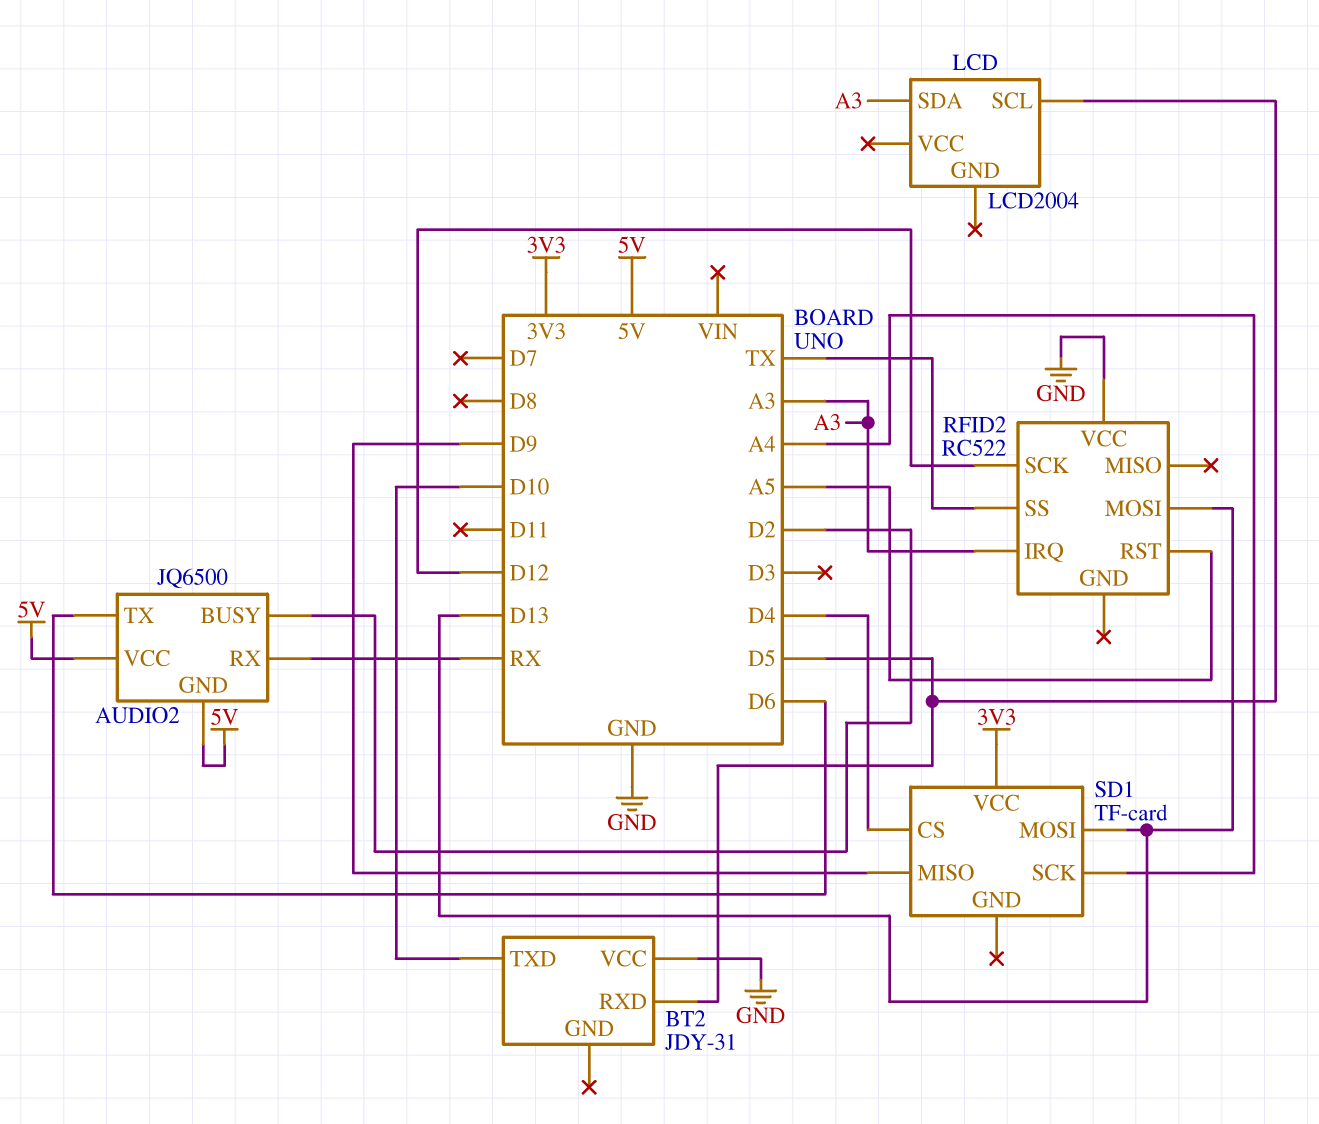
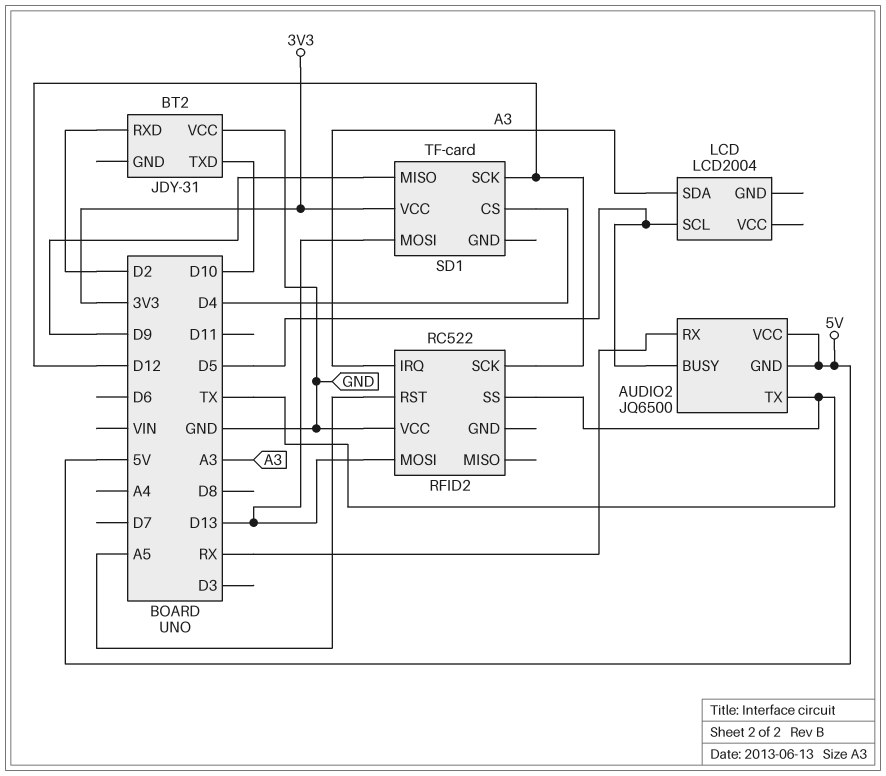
AUDIO2 pin BUSY: D2 -> D5
AUDIO2 pin TX: D6 -> TX
BT2 pin RXD: D5 -> D2
SD1 pin SCK: A4 -> D12

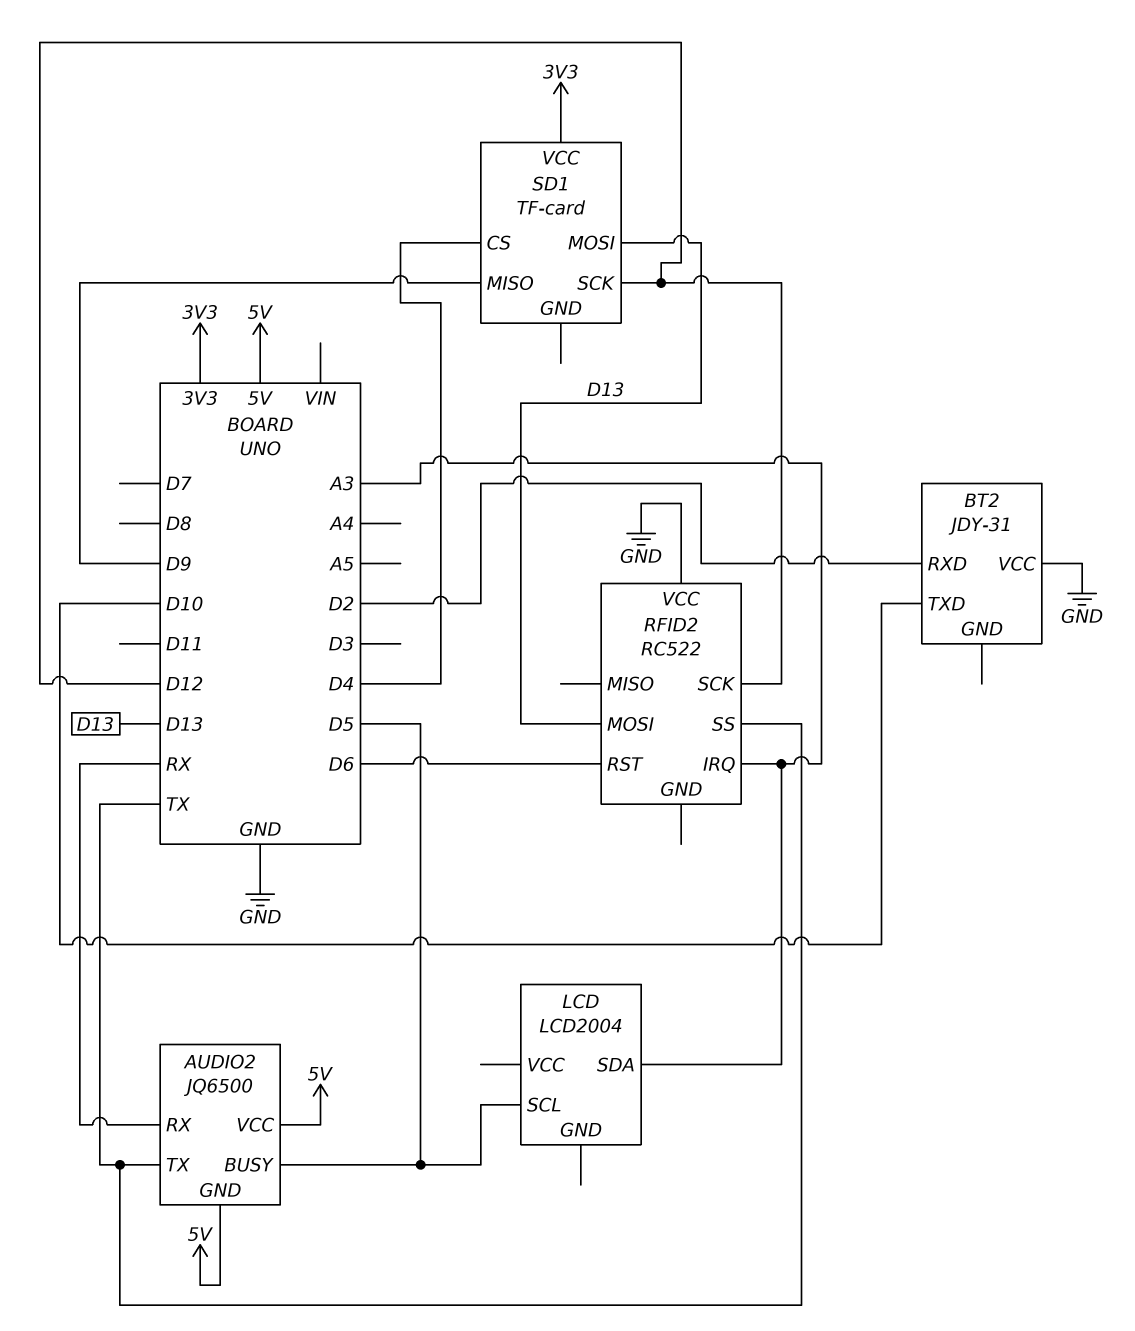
RFID2 pin RST: A5 -> D6

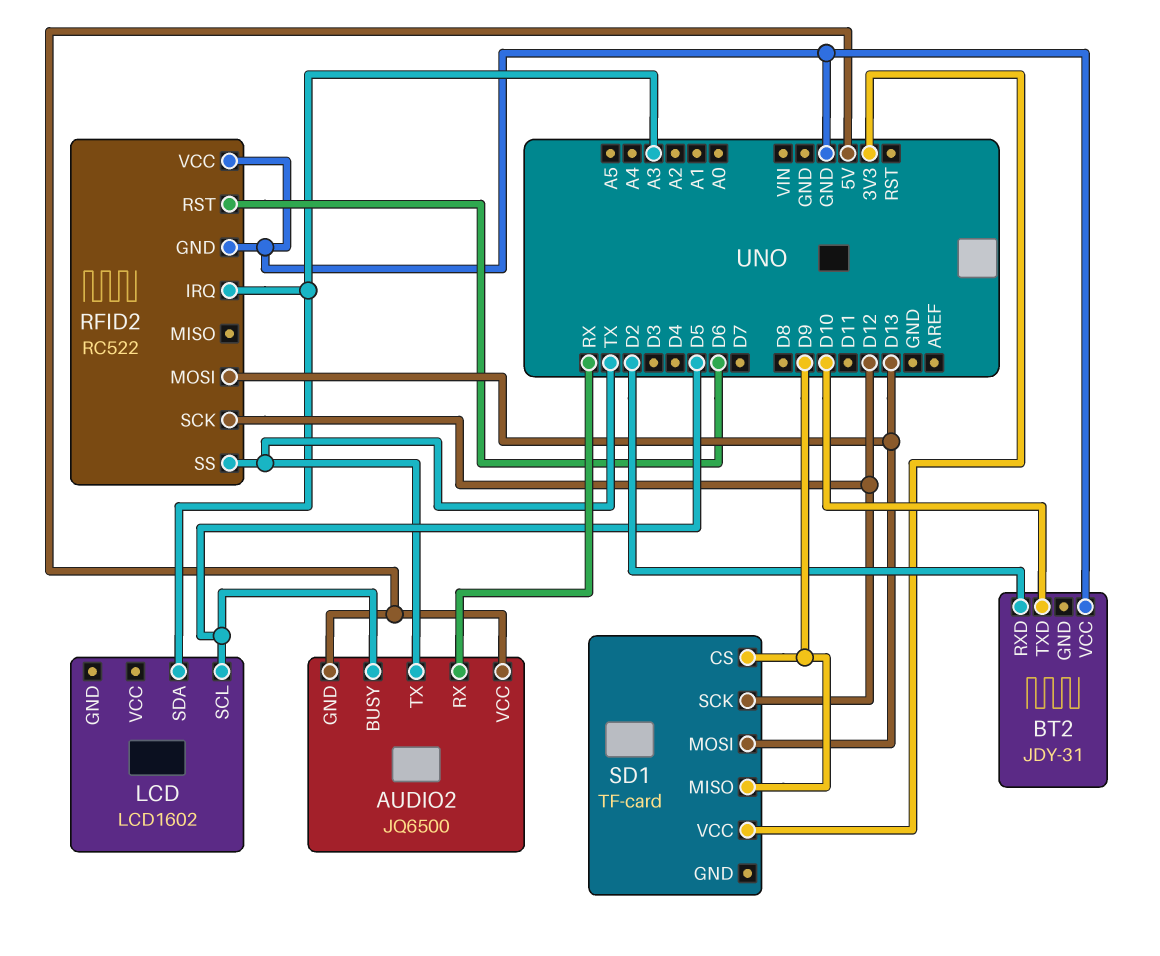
LCD: LCD2004 -> LCD1602
RFID2 pin GND: none -> GND
SD1 pin CS: D4 -> D9

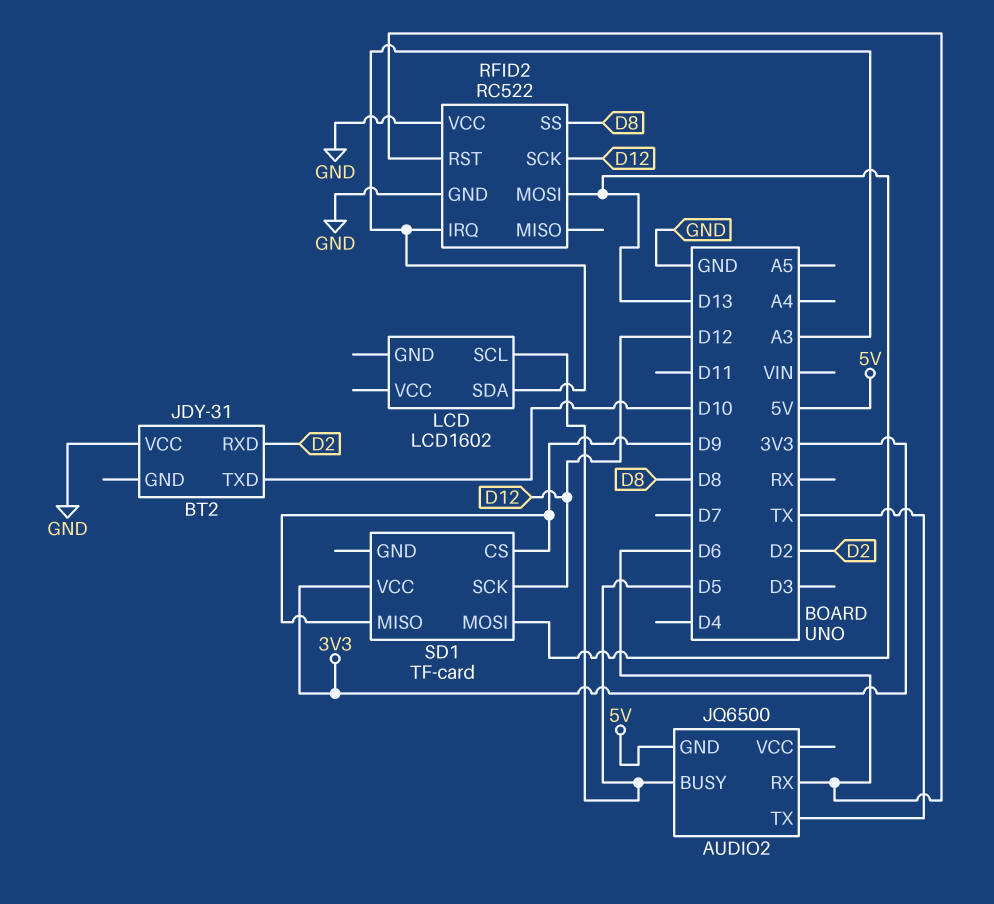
AUDIO2 pin RX: RX -> D6
AUDIO2 pin VCC: 5V -> none
RFID2 pin SS: TX -> D8

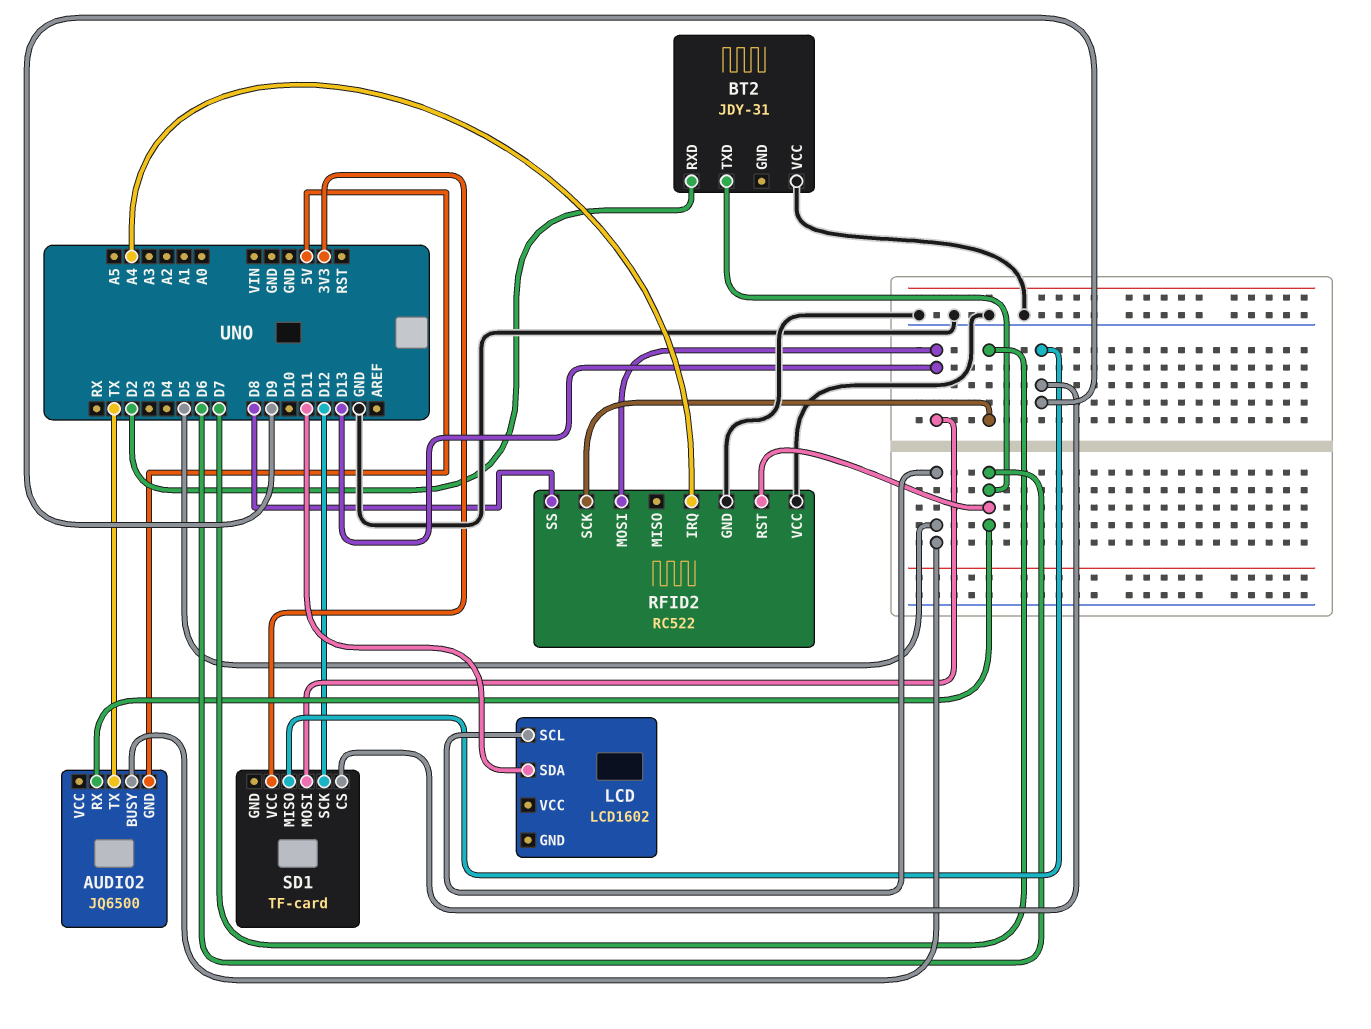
BT2 pin TXD: D10 -> D6
LCD pin SDA: A3 -> D11
RFID2 pin IRQ: A3 -> A4
RFID2 pin SCK: D12 -> D7

